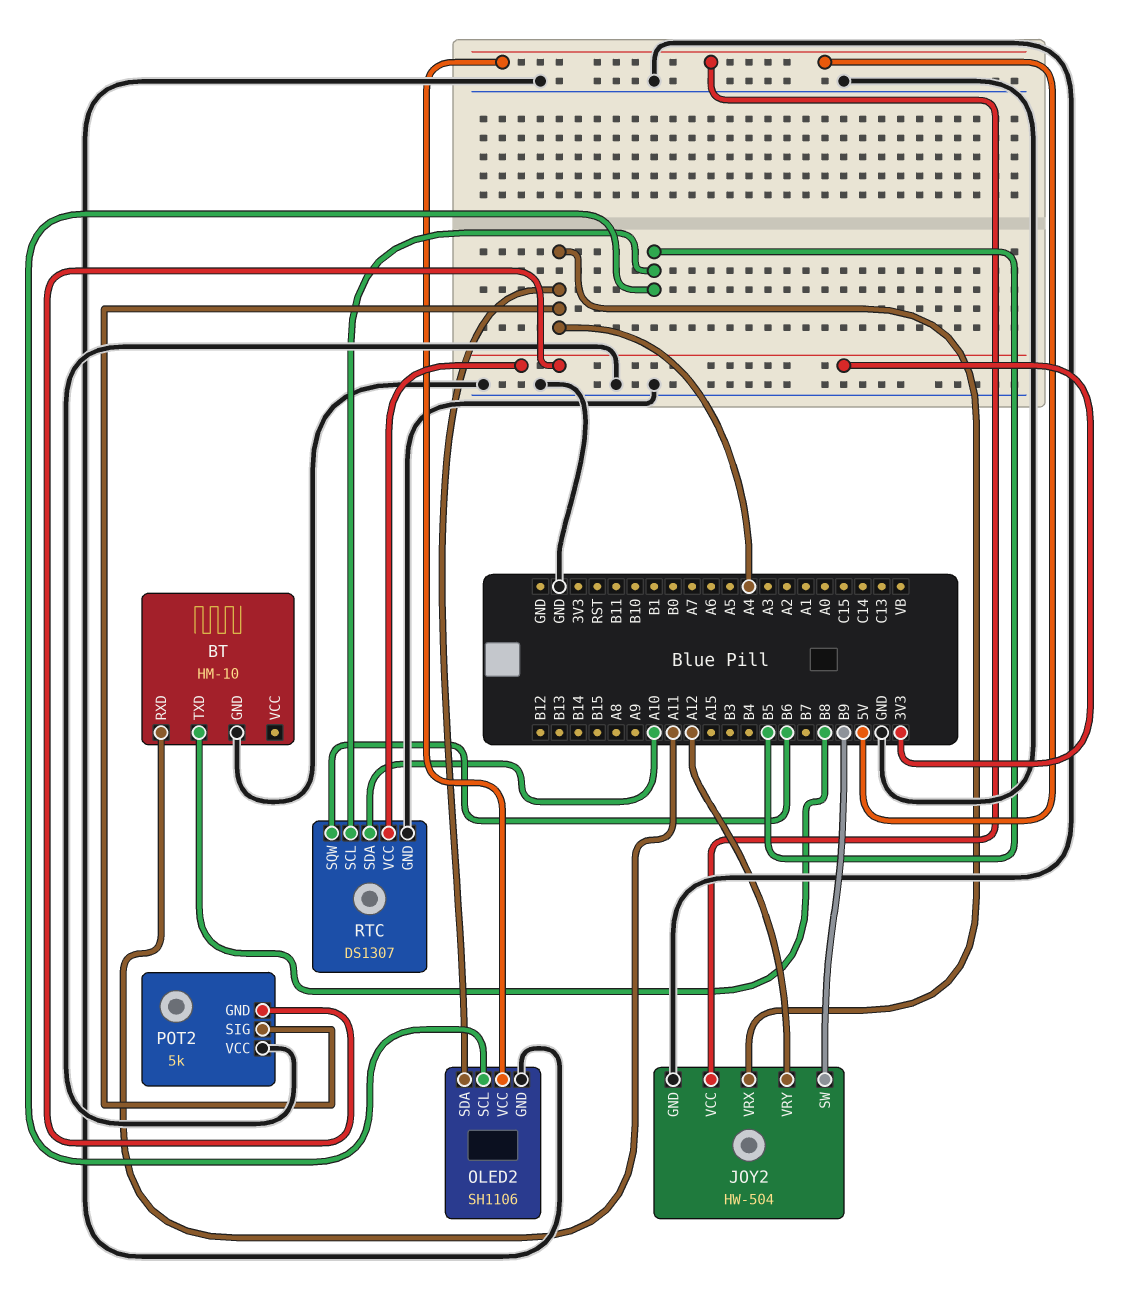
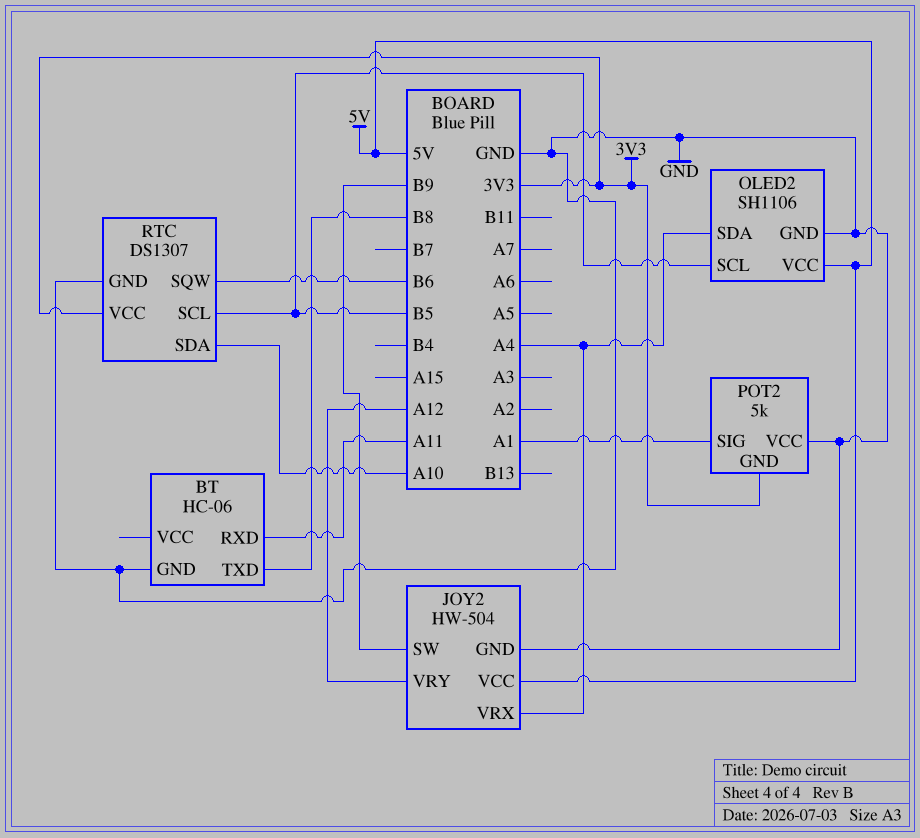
BT: HM-10 -> HC-06
POT2 pin SIG: A4 -> A1

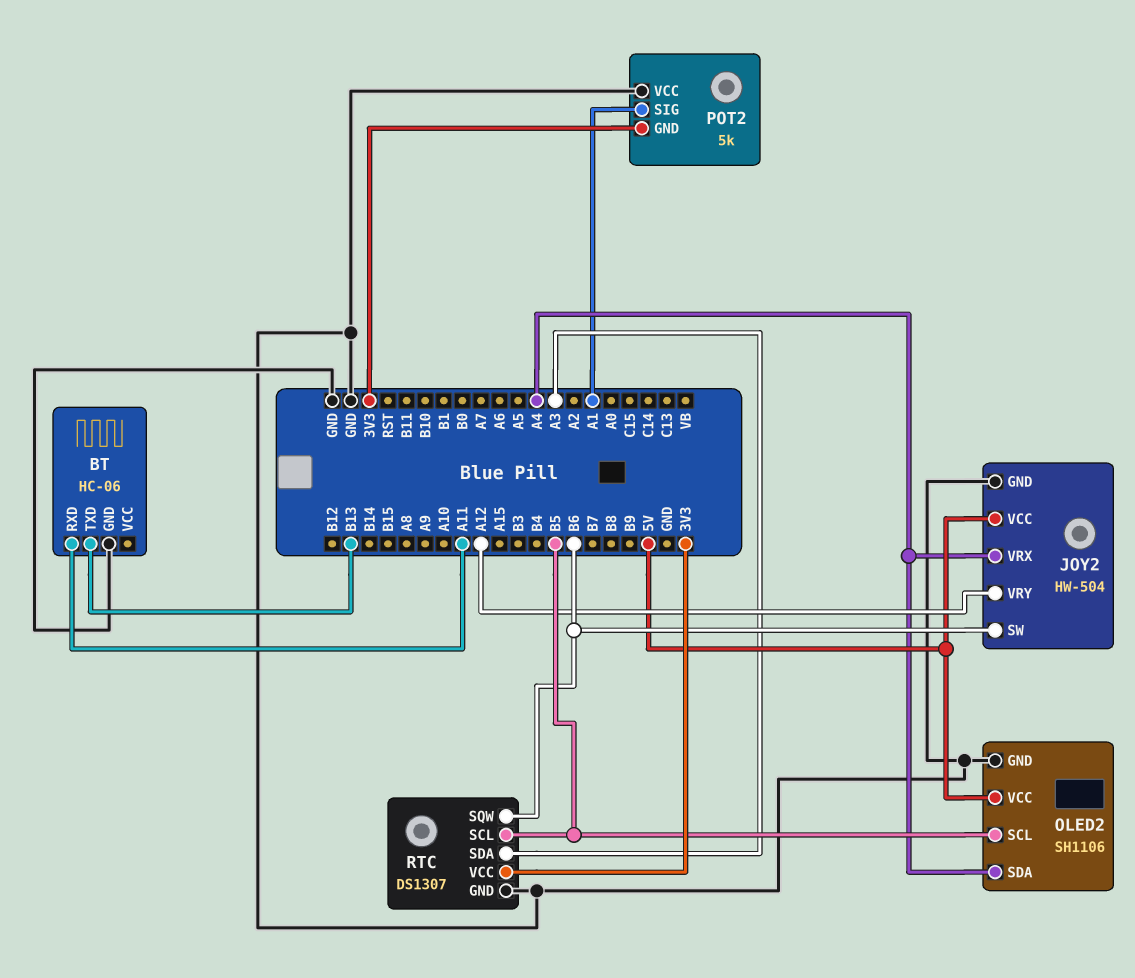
BT pin TXD: B8 -> B13
JOY2 pin SW: B9 -> B6
RTC pin SDA: A10 -> A3

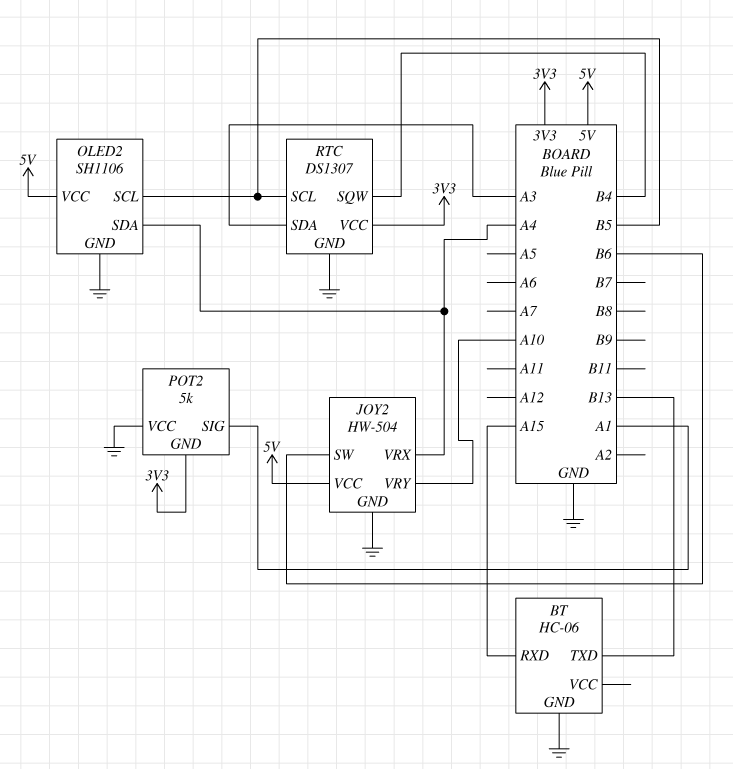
BT pin RXD: A11 -> A15
JOY2 pin VRY: A12 -> A10
RTC pin SQW: B6 -> B4

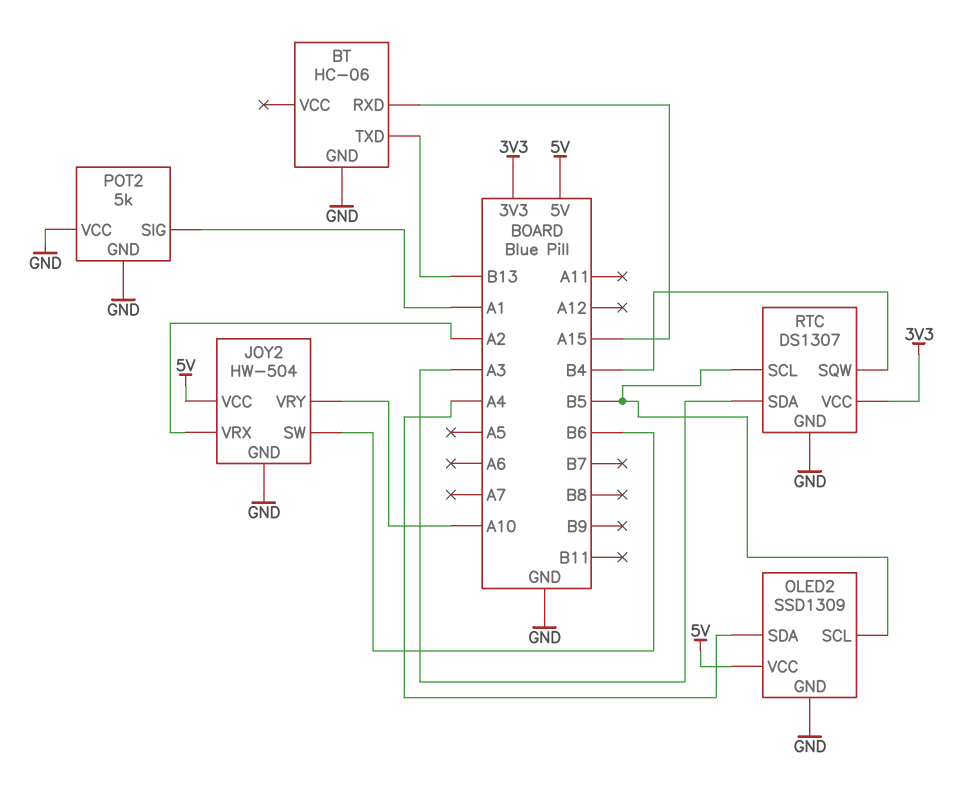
JOY2 pin VRX: A4 -> A2
OLED2: SH1106 -> SSD1309
POT2 pin GND: 3V3 -> GND

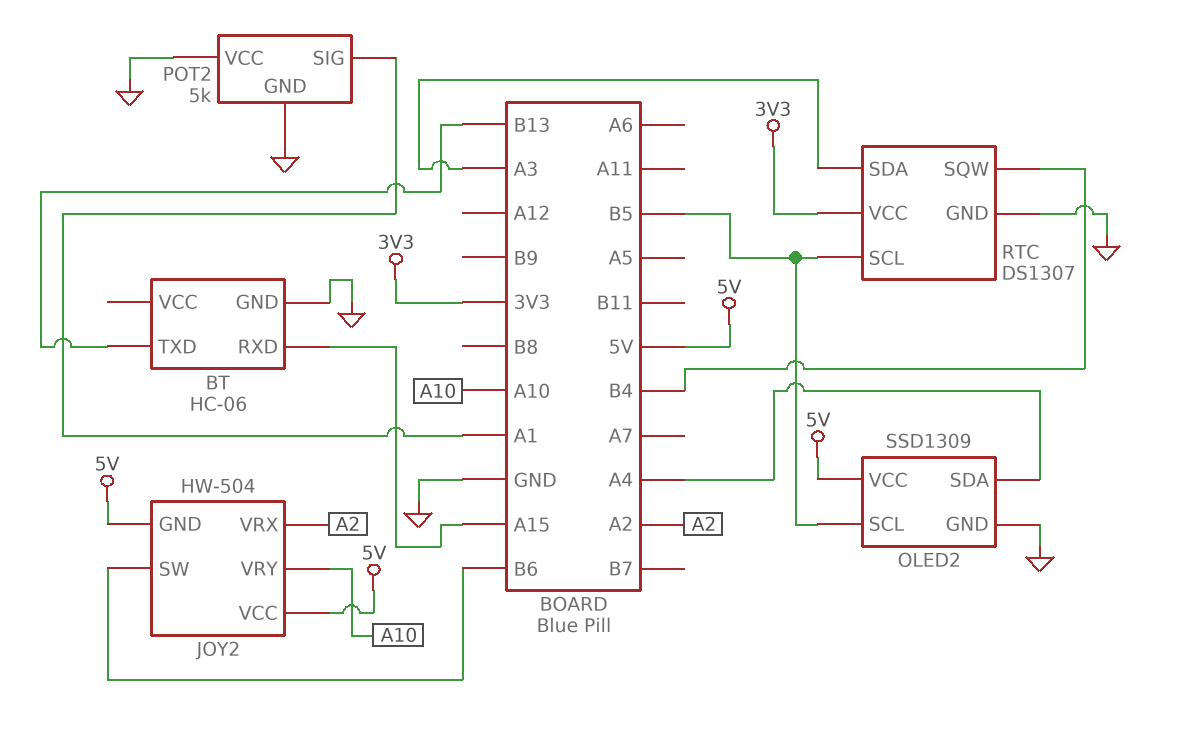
JOY2 pin GND: GND -> 5V

